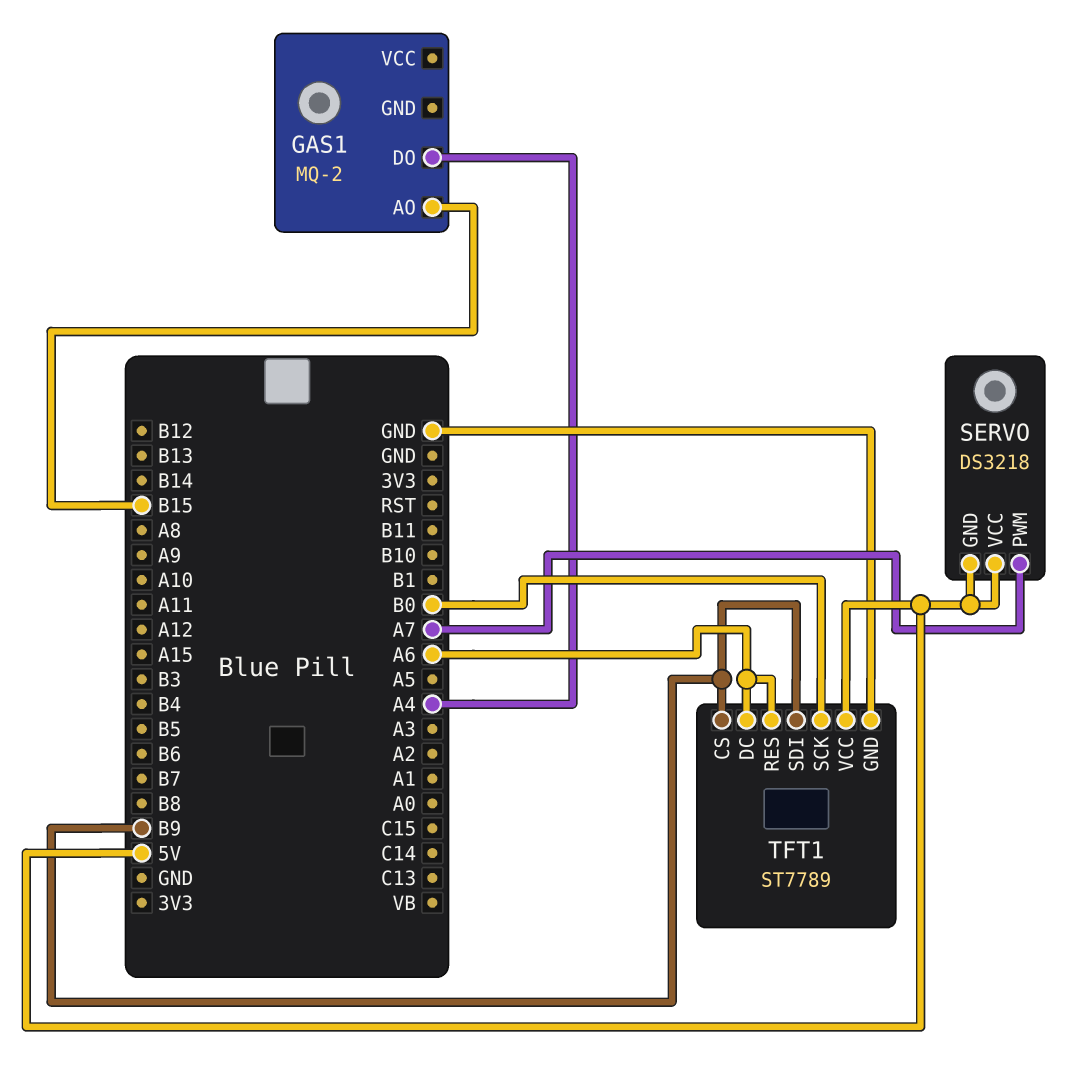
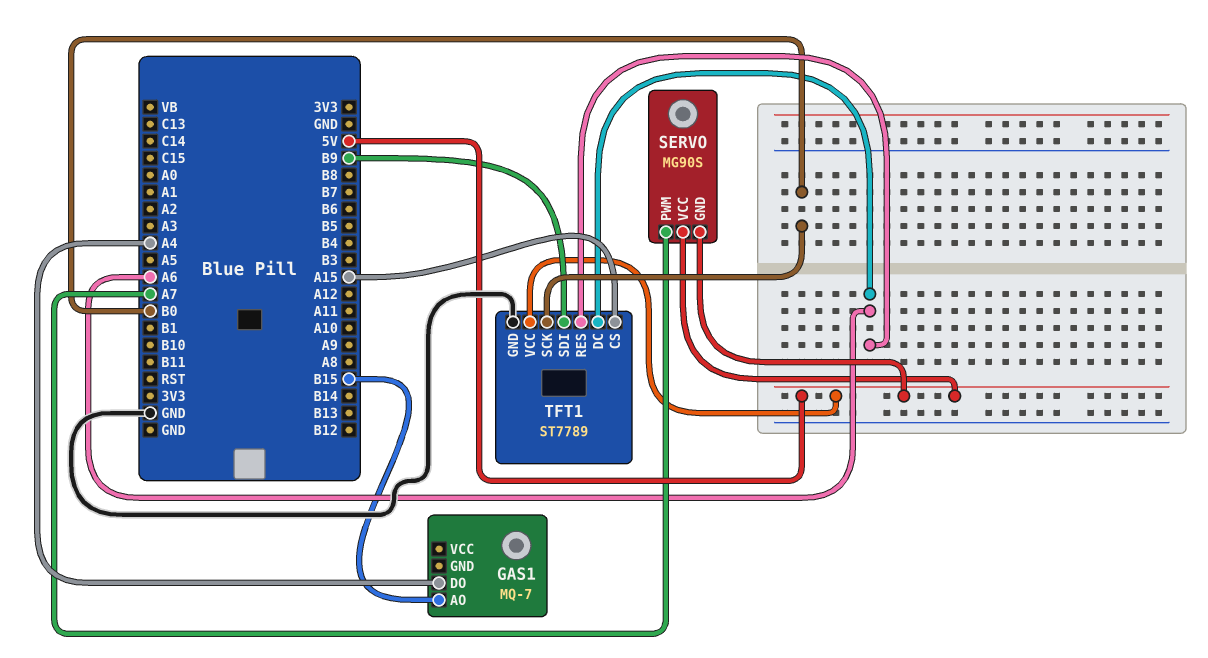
GAS1: MQ-2 -> MQ-7
SERVO: DS3218 -> MG90S
TFT1 pin CS: B9 -> A15

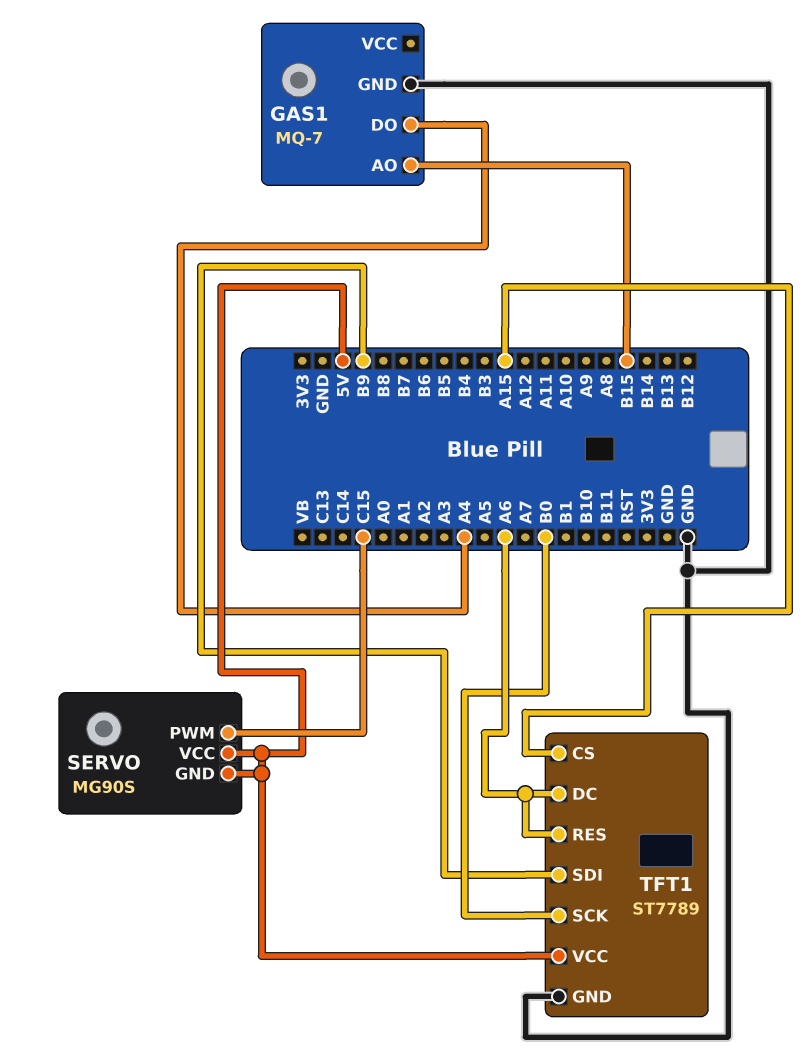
GAS1 pin GND: none -> GND
SERVO pin PWM: A7 -> C15

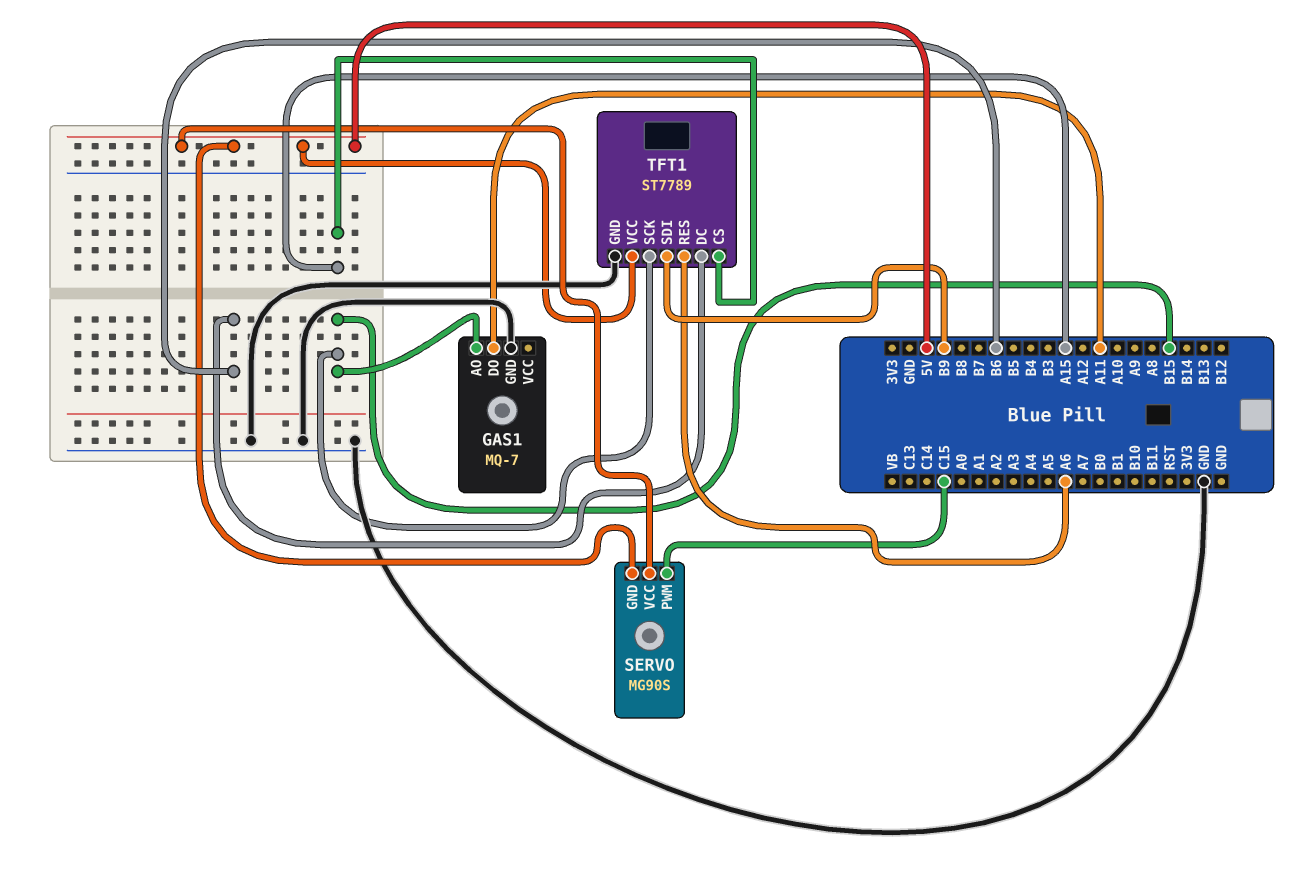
GAS1 pin DO: A4 -> A11
TFT1 pin DC: A6 -> B6
TFT1 pin SCK: B0 -> B15

